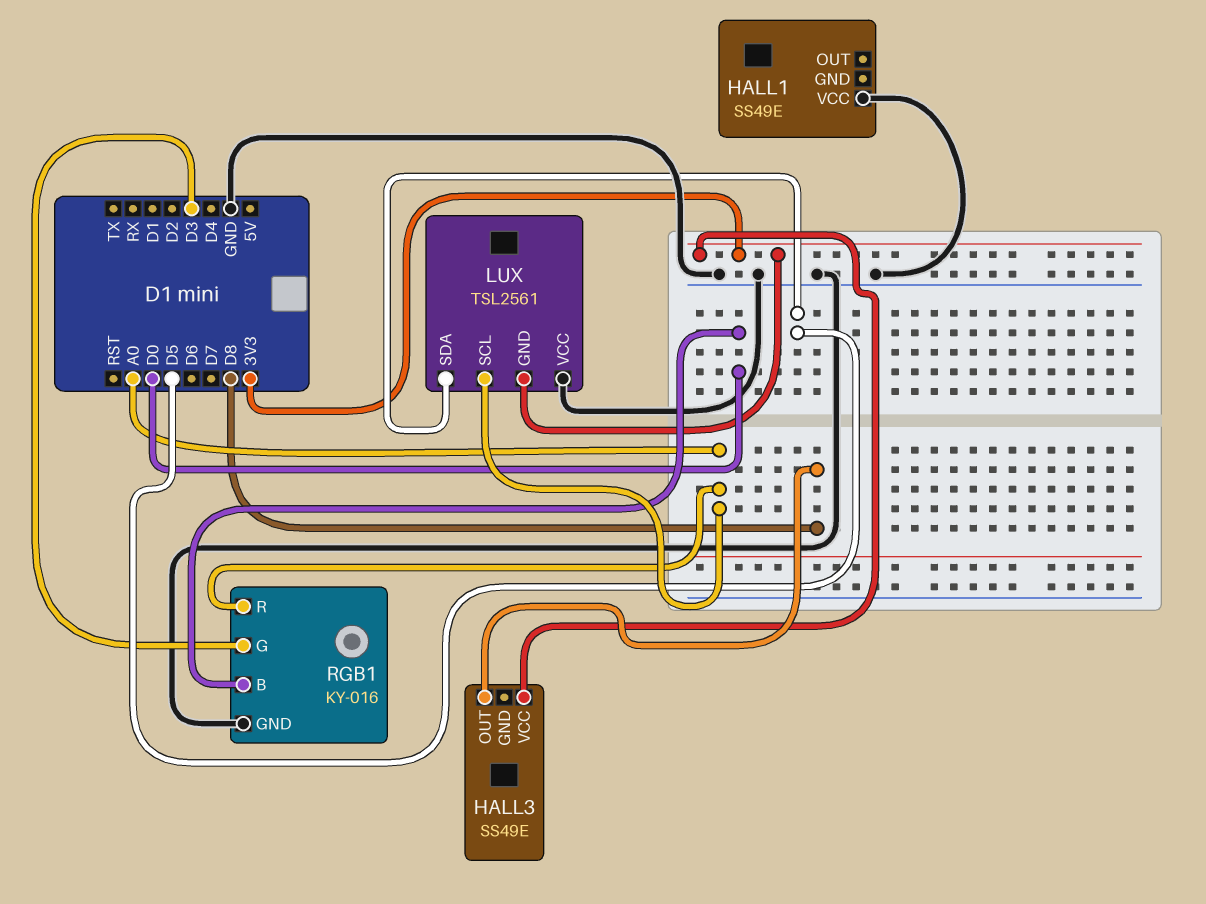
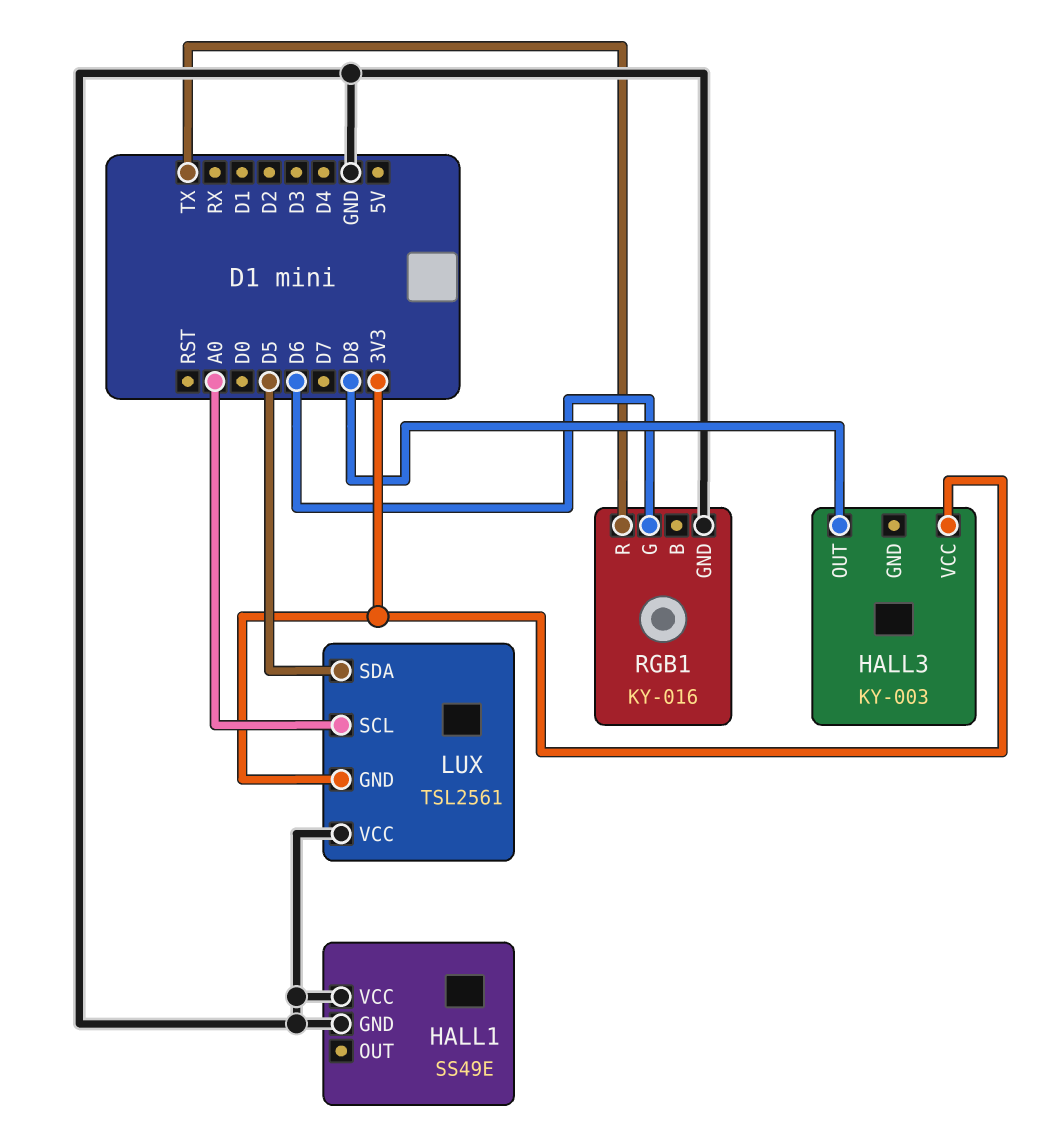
HALL1 pin GND: none -> GND
HALL3: SS49E -> KY-003
RGB1 pin B: D0 -> none
RGB1 pin G: D3 -> D6
RGB1 pin R: A0 -> TX

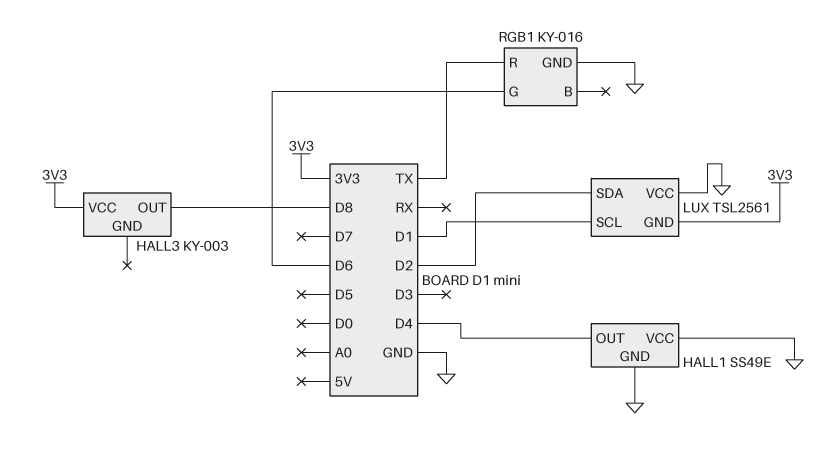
HALL1 pin OUT: none -> D4
LUX pin SCL: A0 -> D1
LUX pin SDA: D5 -> D2

